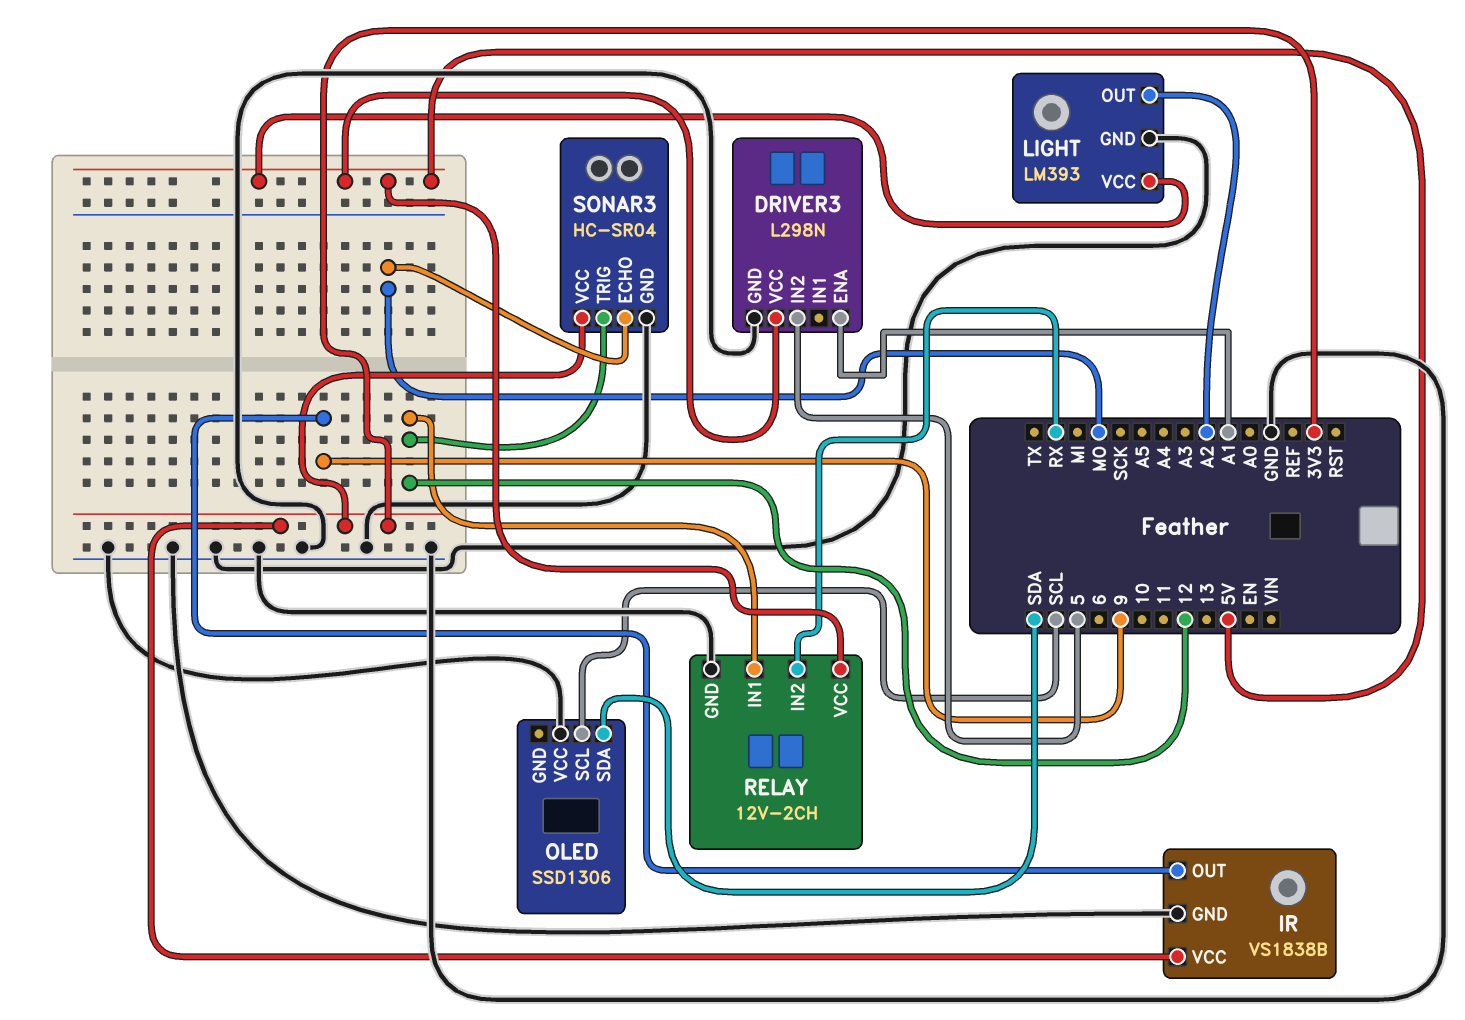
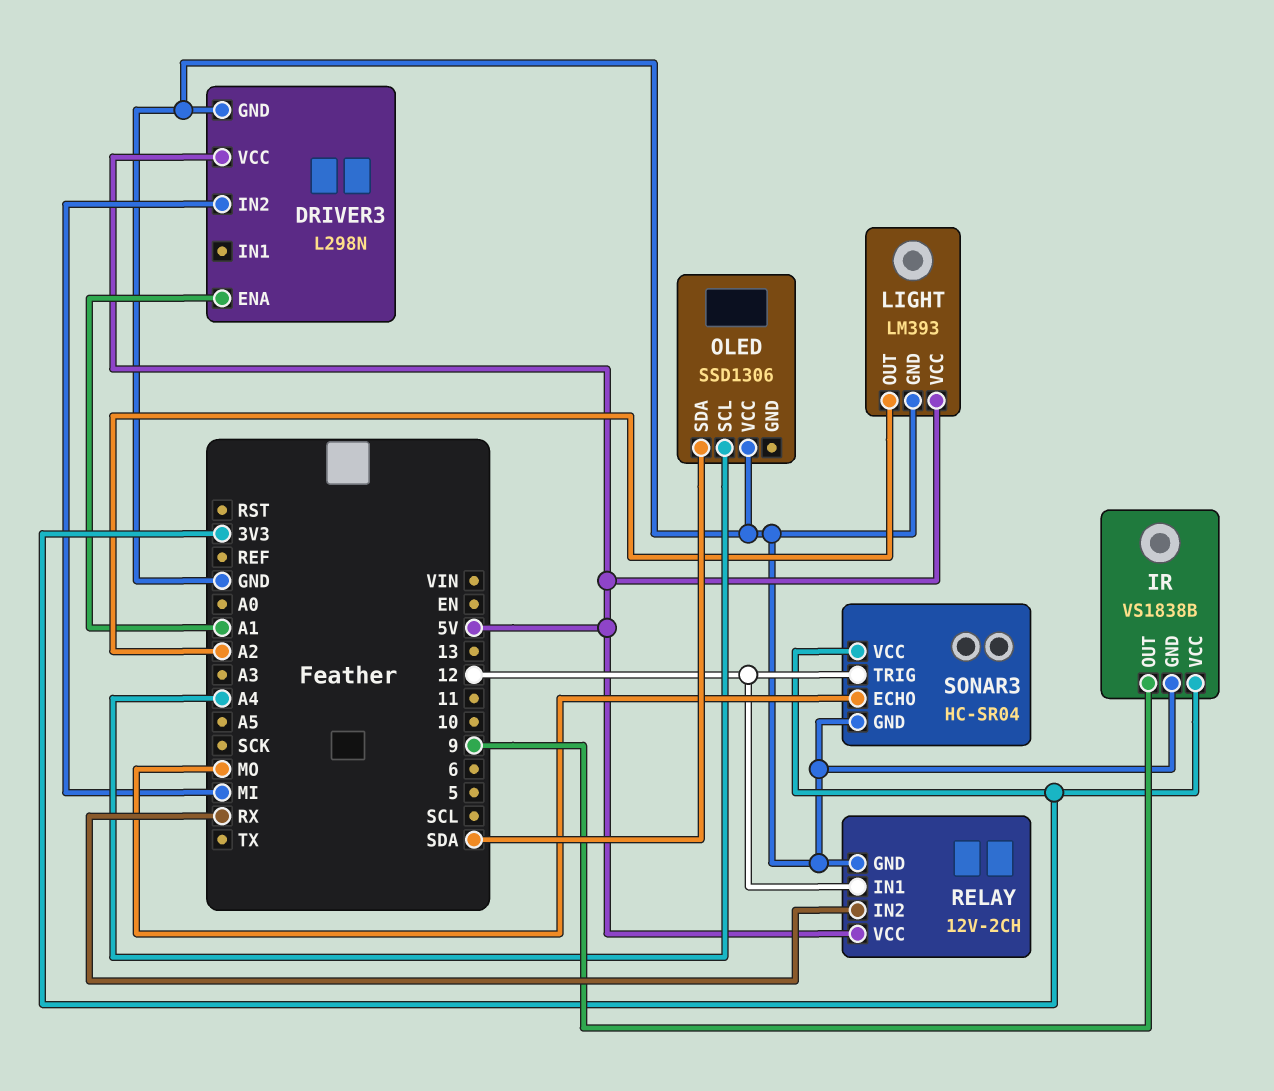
DRIVER3 pin IN2: 5 -> MI
OLED pin SCL: SCL -> A4

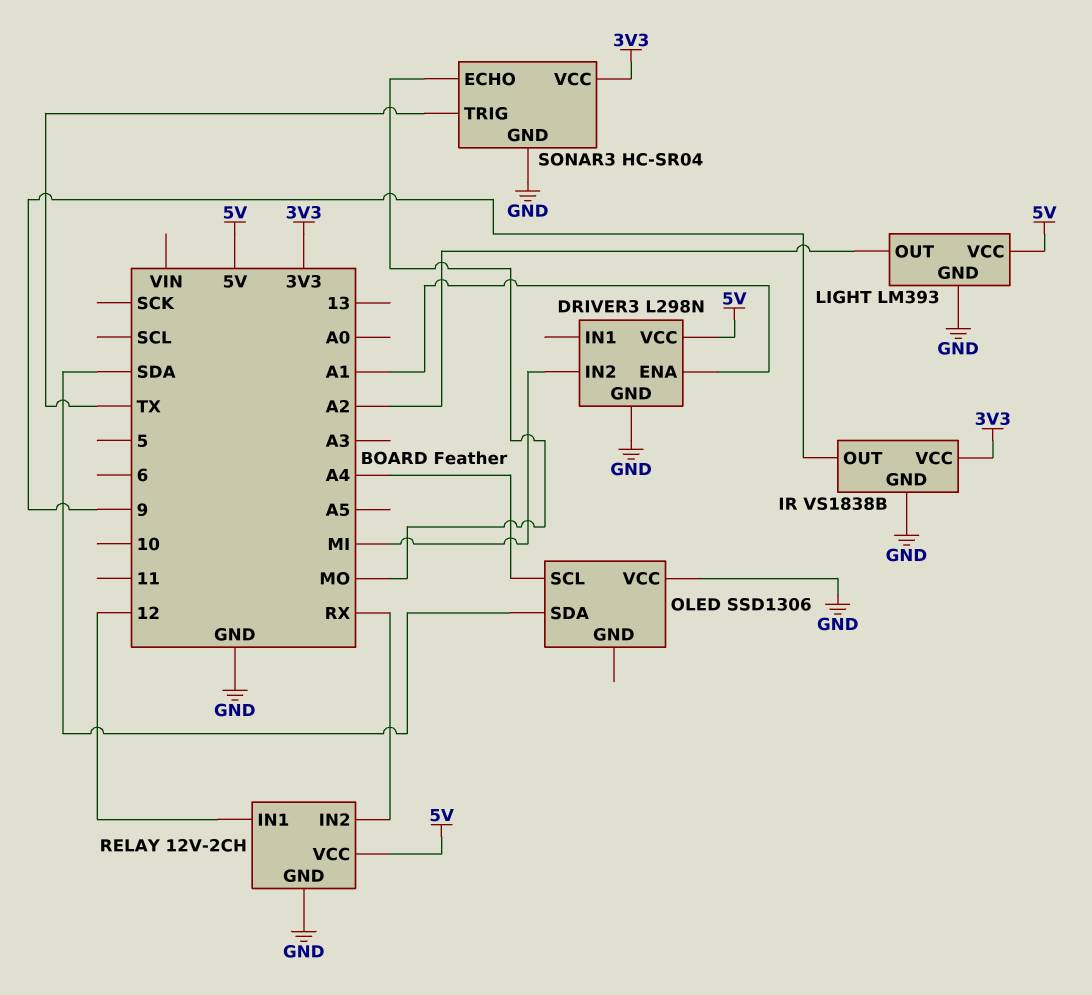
SONAR3 pin TRIG: 12 -> TX

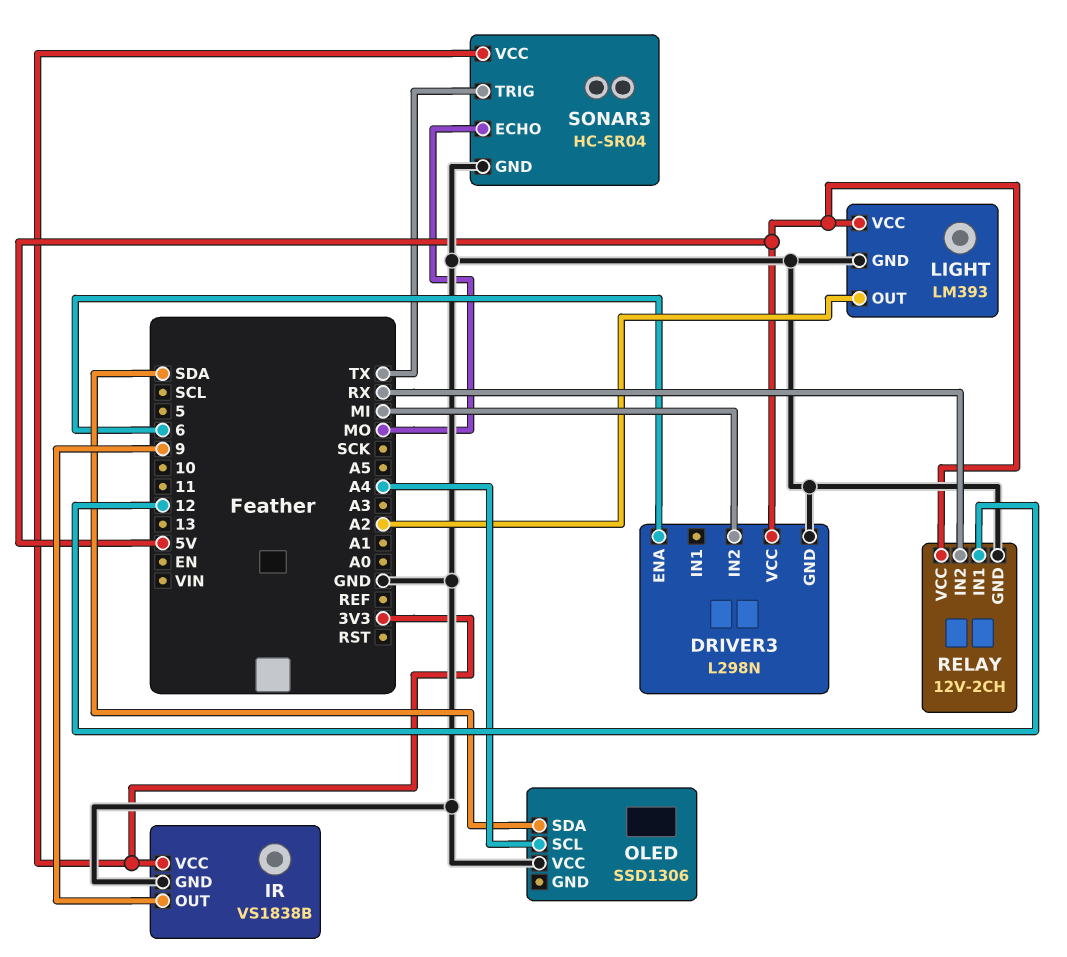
DRIVER3 pin ENA: A1 -> 6

